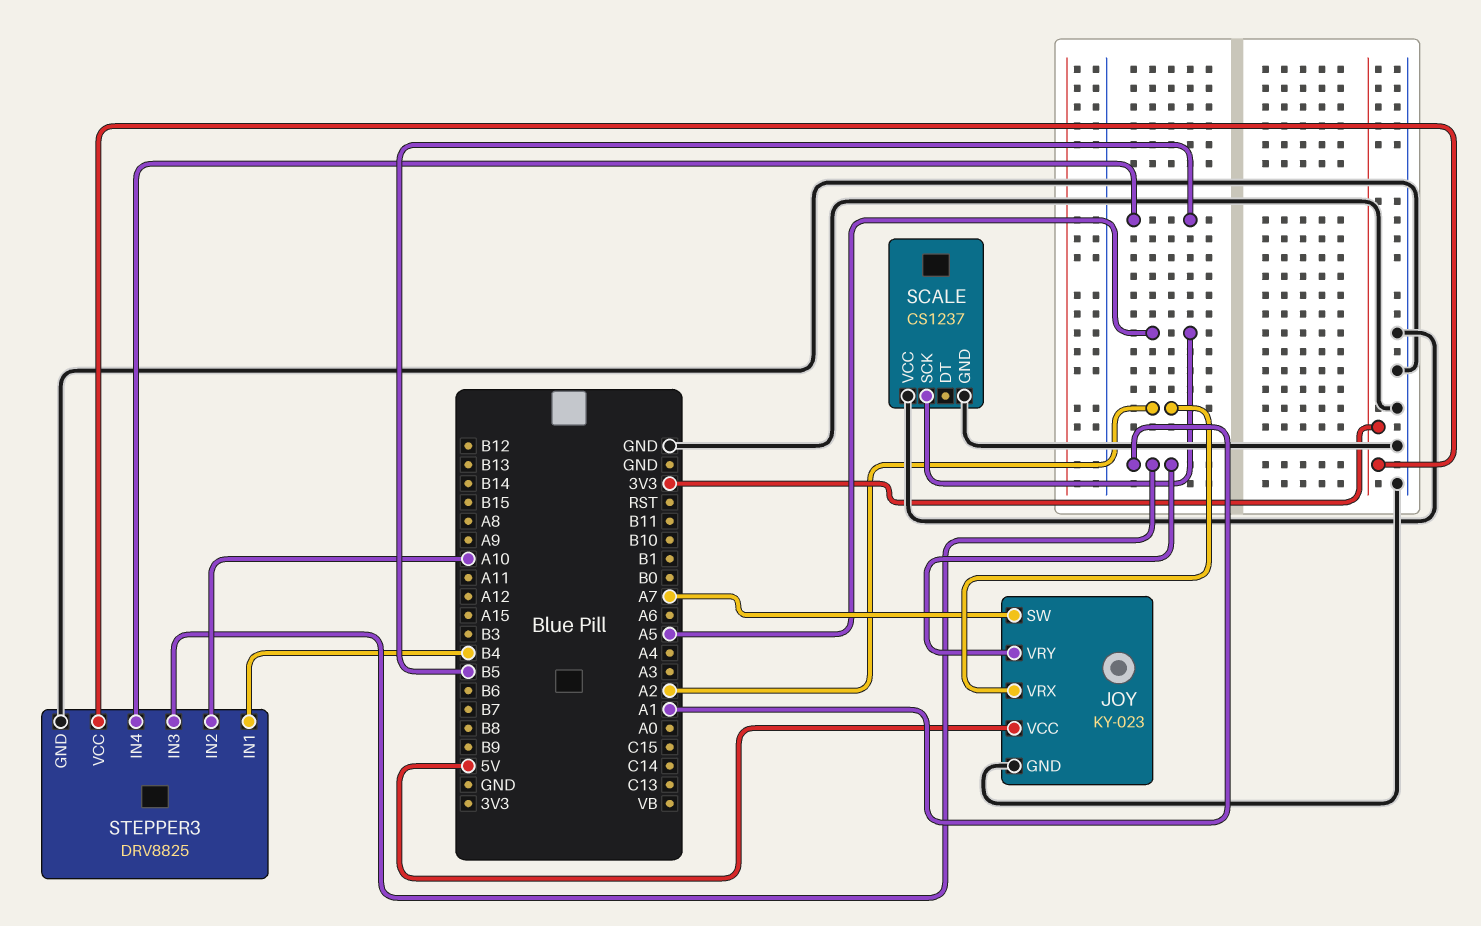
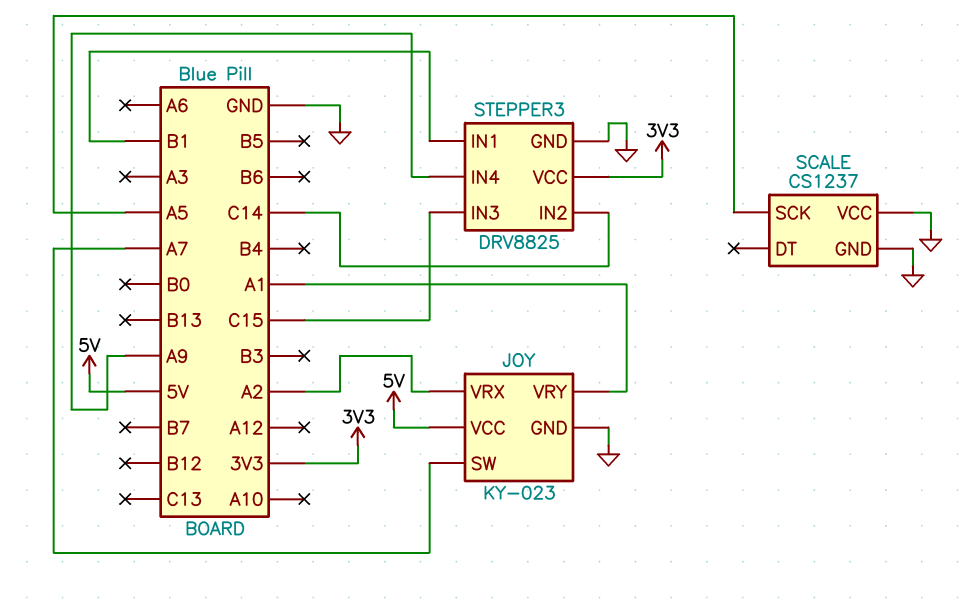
STEPPER3 pin IN1: B4 -> B1
STEPPER3 pin IN2: A10 -> C14
STEPPER3 pin IN3: A1 -> C15
STEPPER3 pin IN4: B5 -> A9

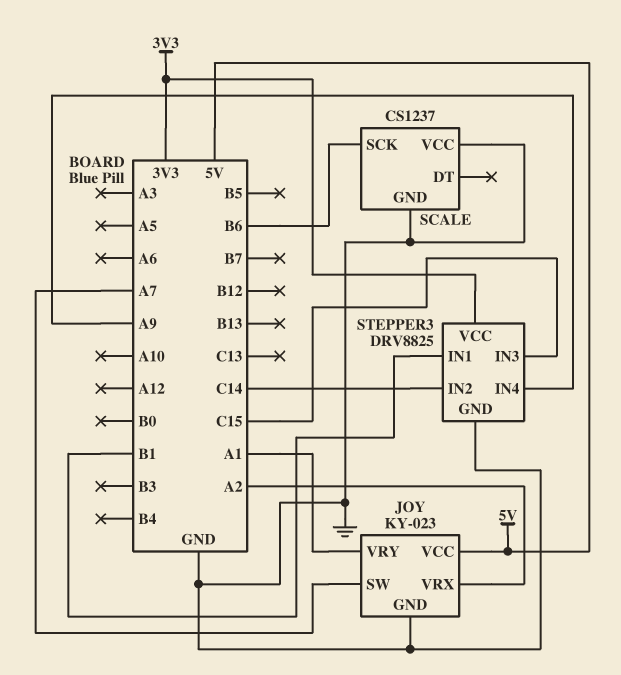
SCALE pin SCK: A5 -> B6

